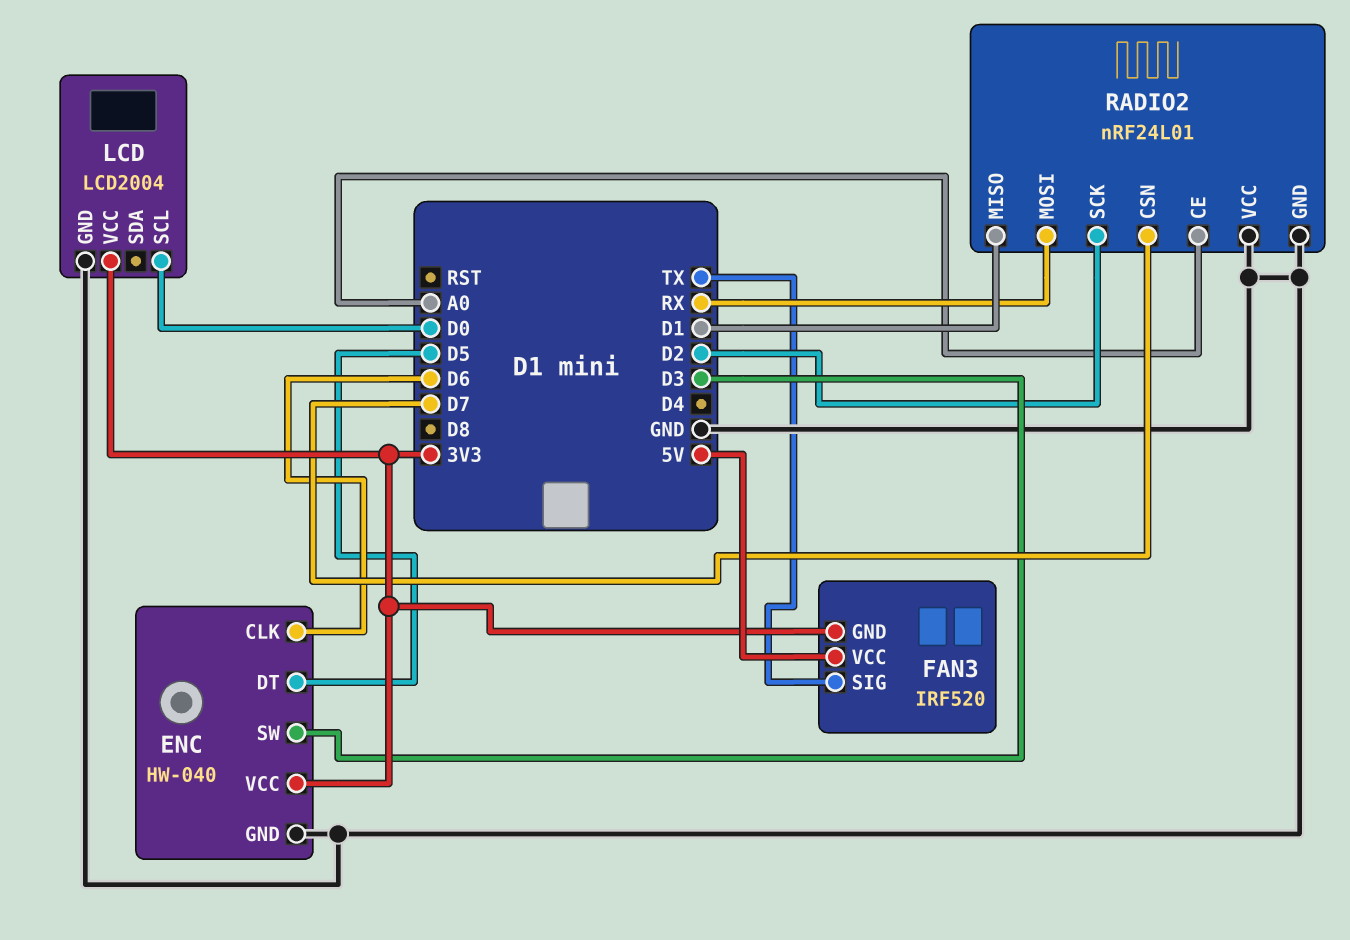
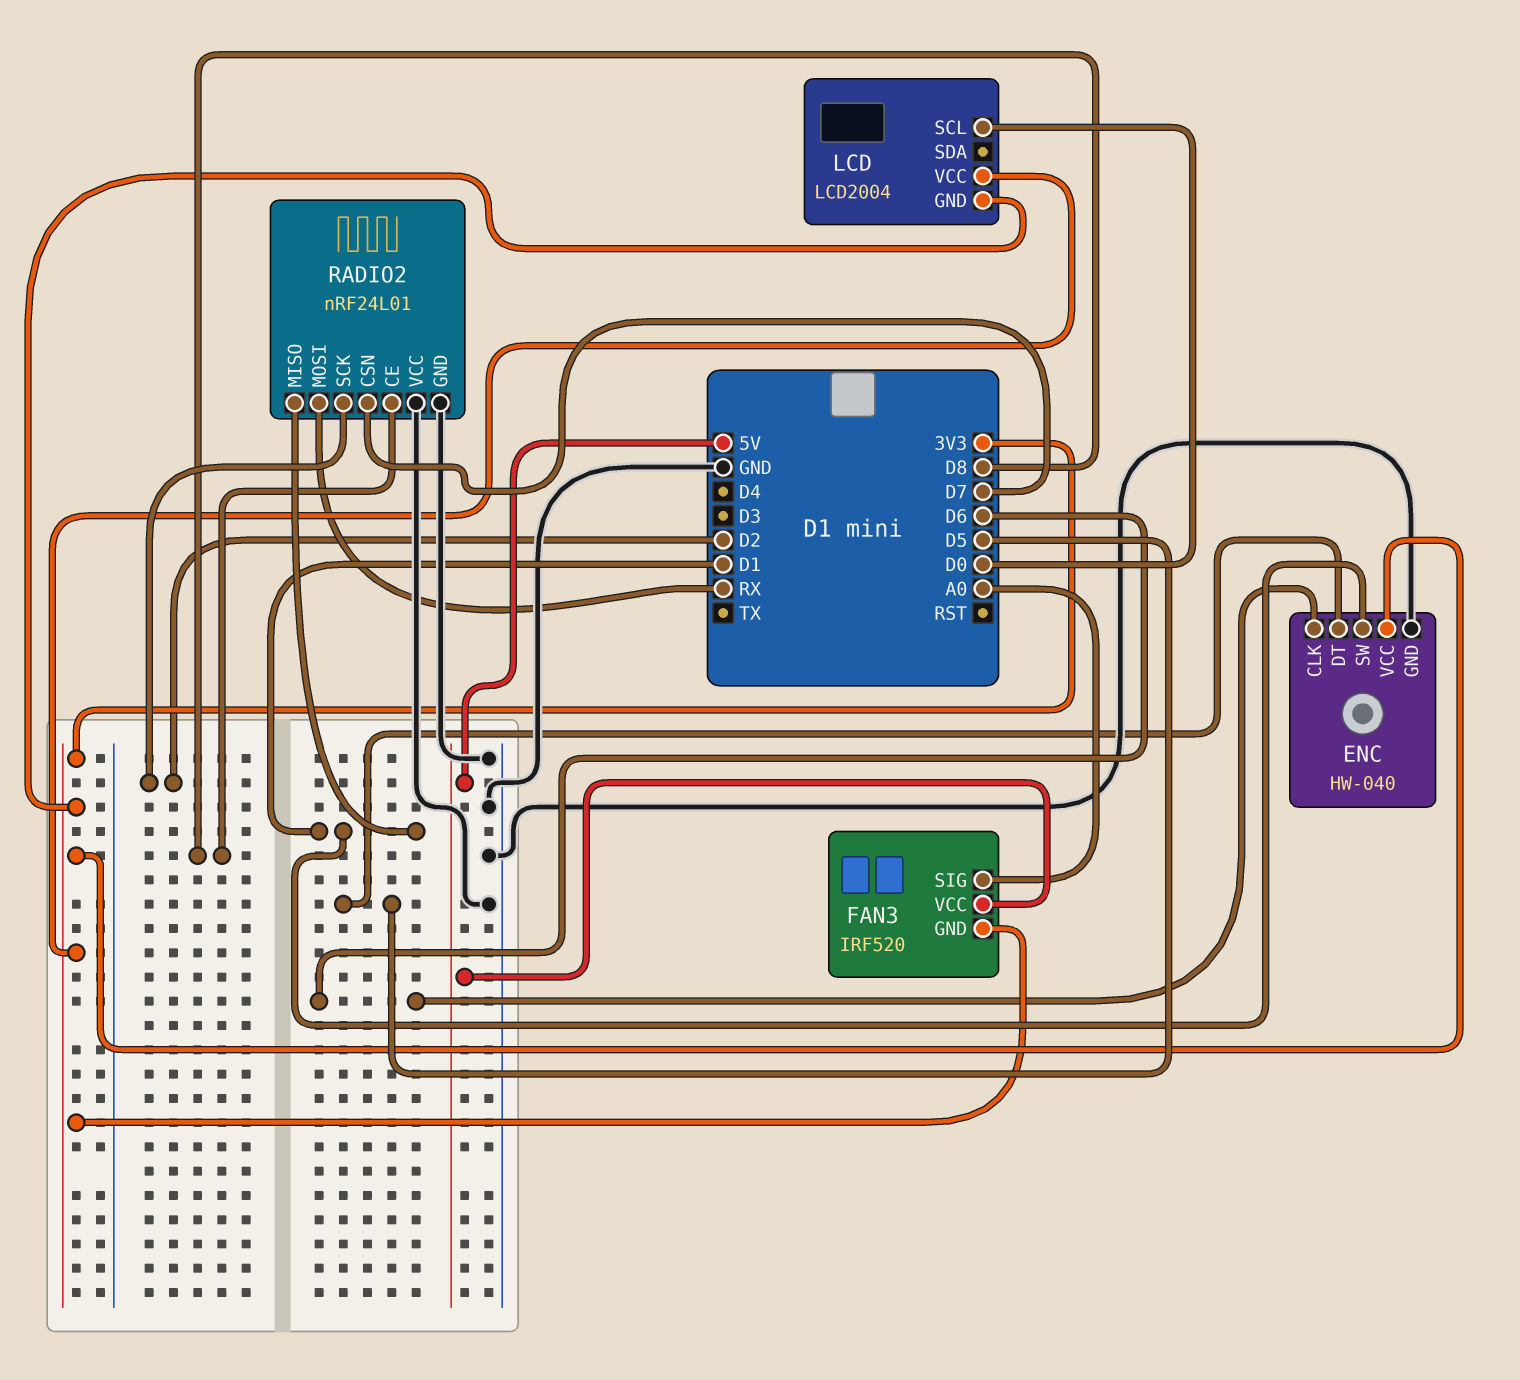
ENC pin SW: D3 -> D1
FAN3 pin SIG: TX -> A0
LCD pin GND: GND -> 3V3
RADIO2 pin CE: A0 -> D8

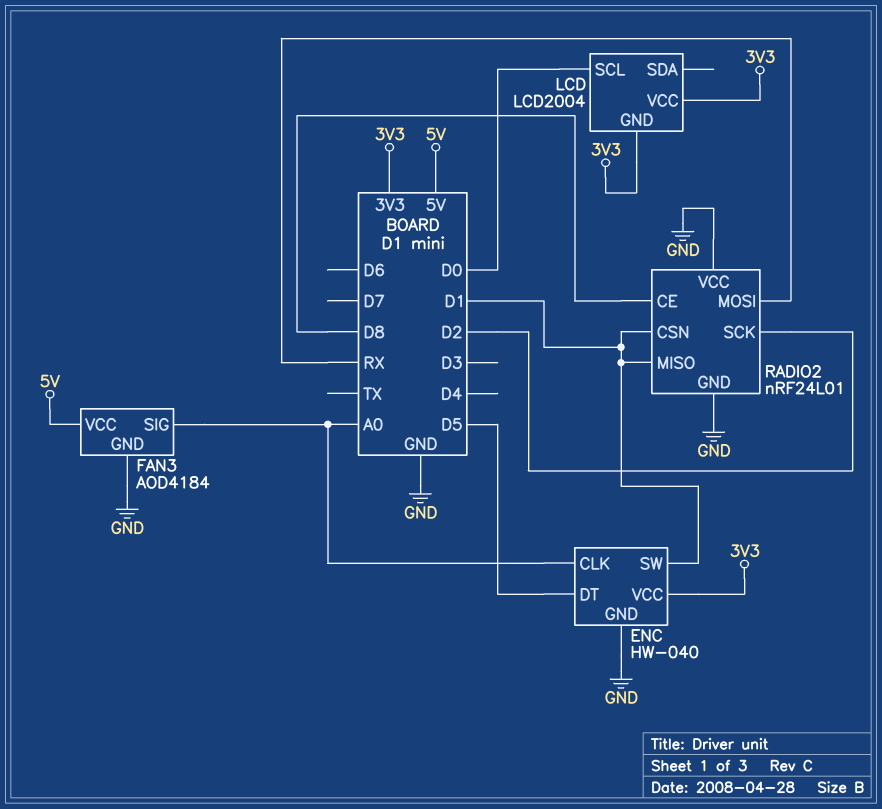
ENC pin CLK: D6 -> A0
FAN3: IRF520 -> AOD4184
FAN3 pin GND: 3V3 -> GND
RADIO2 pin CSN: D7 -> D1

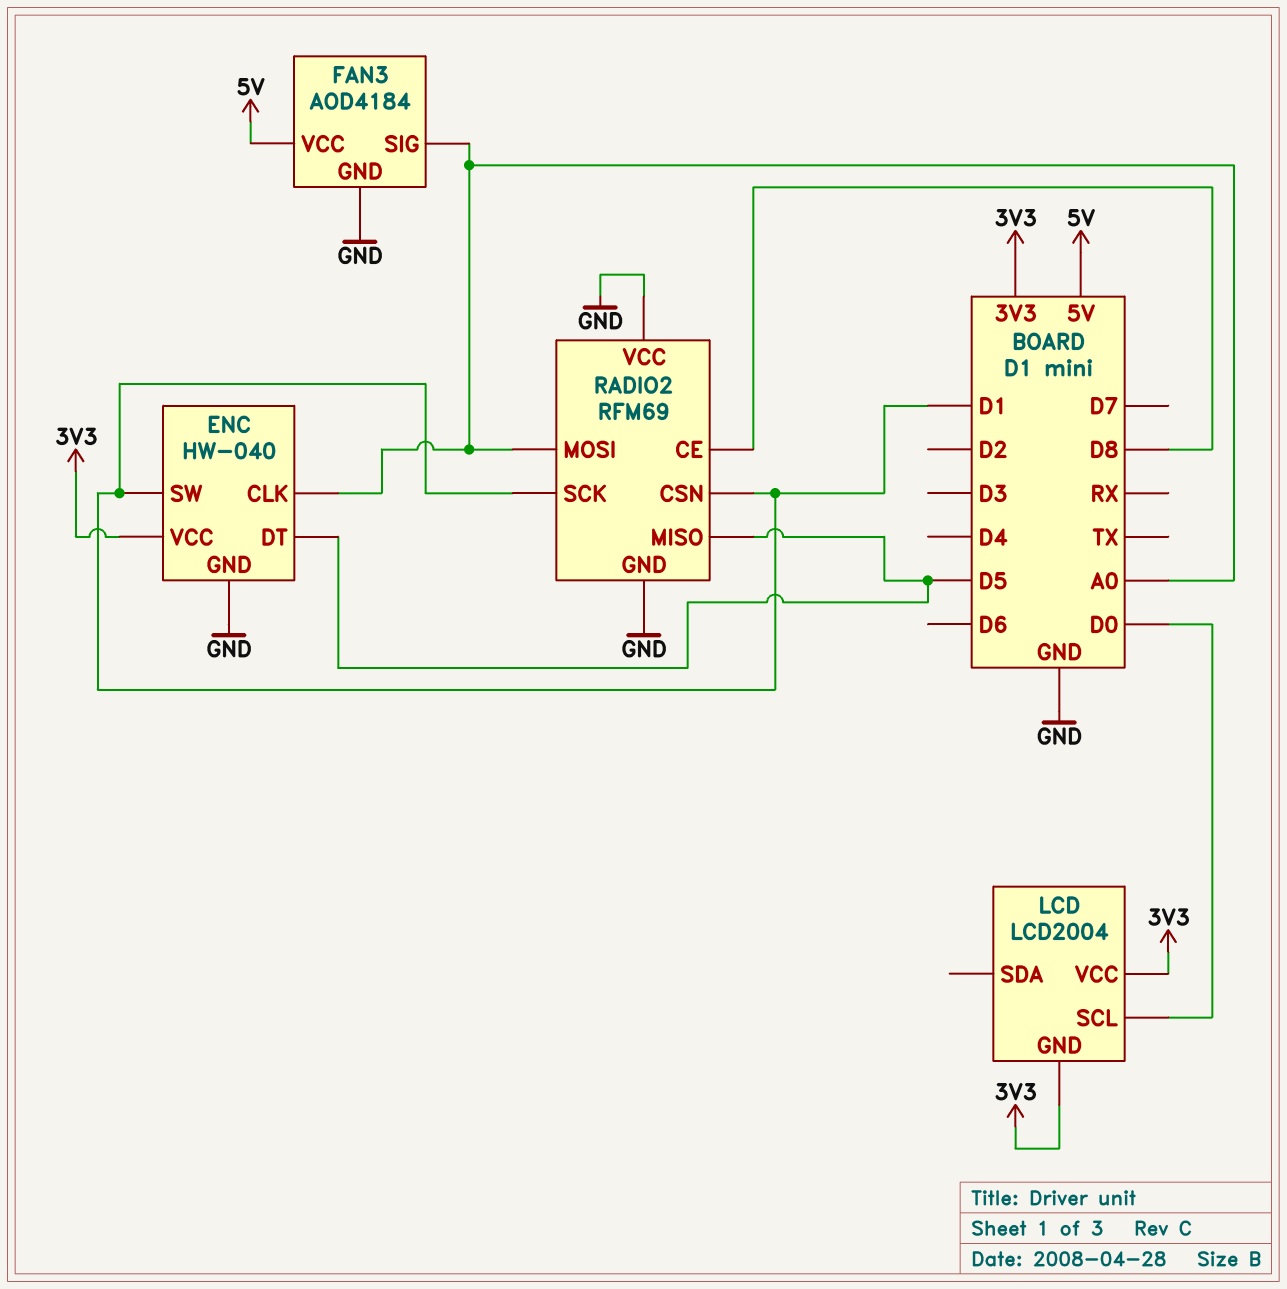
RADIO2: nRF24L01 -> RFM69
RADIO2 pin MISO: D1 -> D5
RADIO2 pin MOSI: RX -> A0
RADIO2 pin SCK: D2 -> D1

